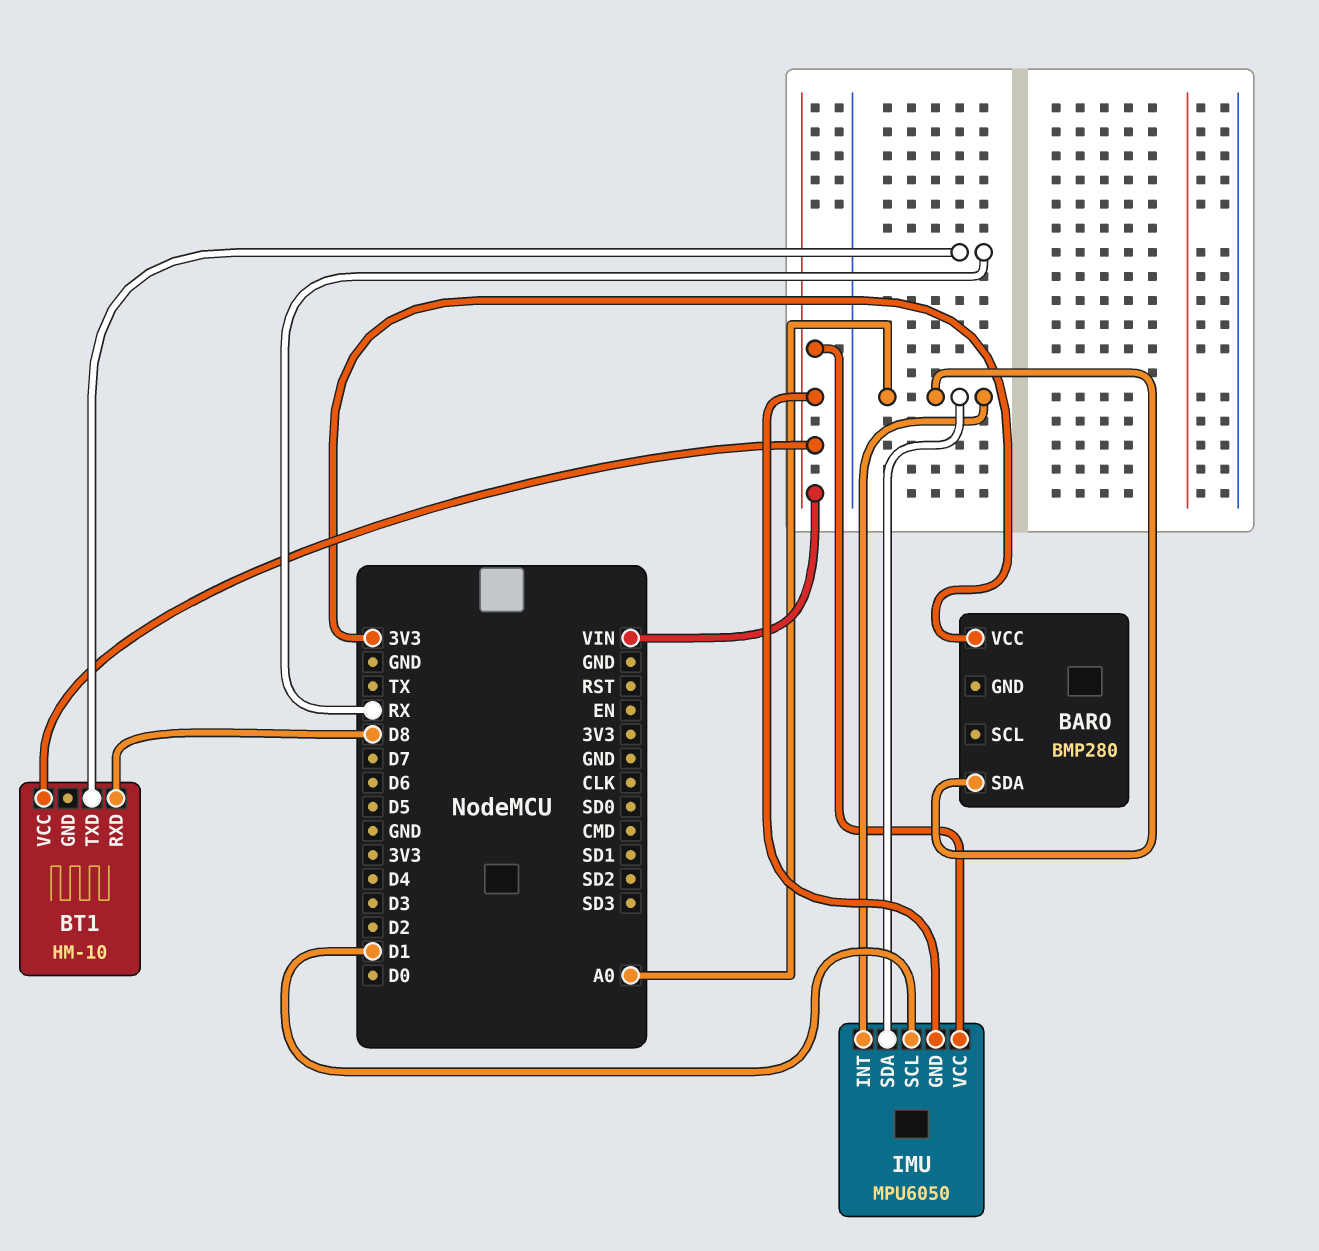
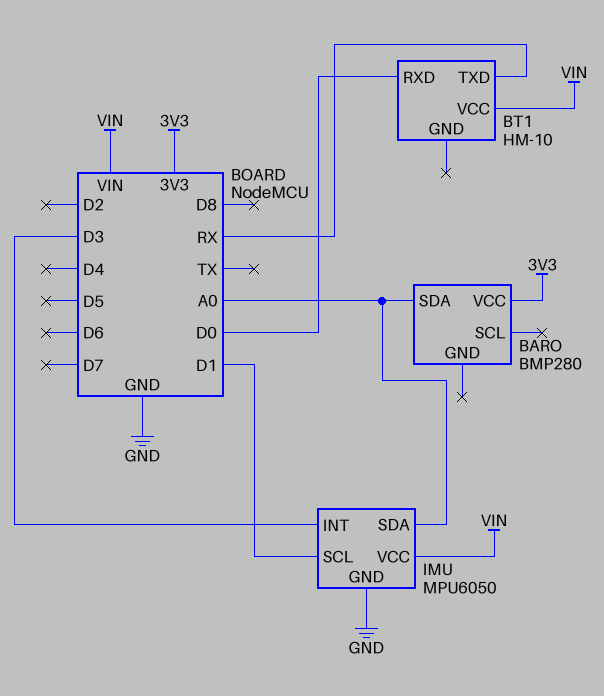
BT1 pin RXD: D8 -> D0
IMU pin GND: VIN -> GND
IMU pin INT: A0 -> D3

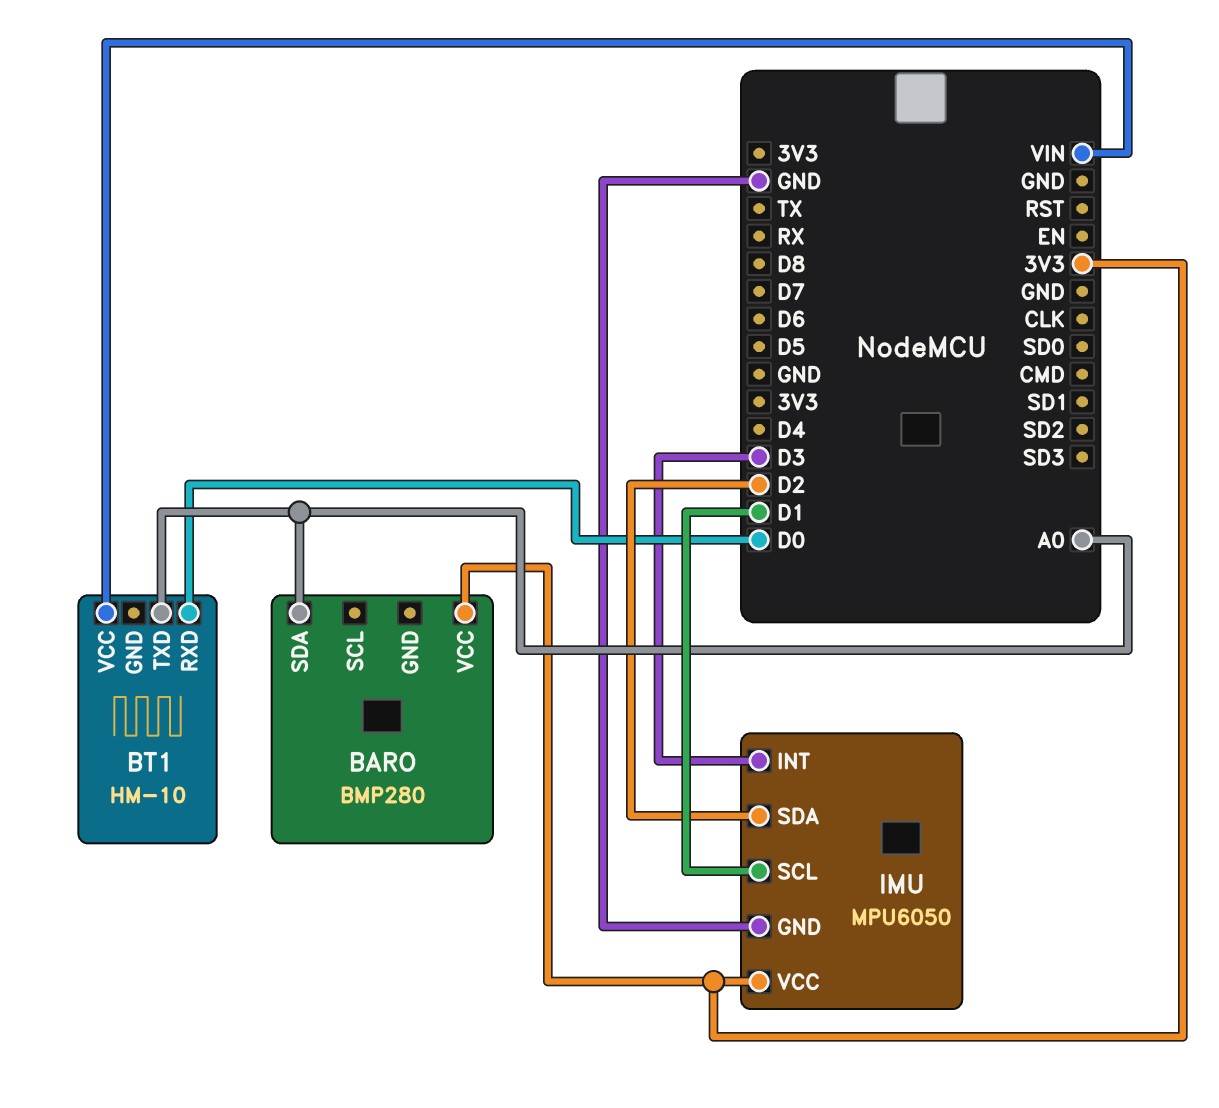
BT1 pin TXD: RX -> A0
IMU pin SDA: A0 -> D2
IMU pin VCC: VIN -> 3V3

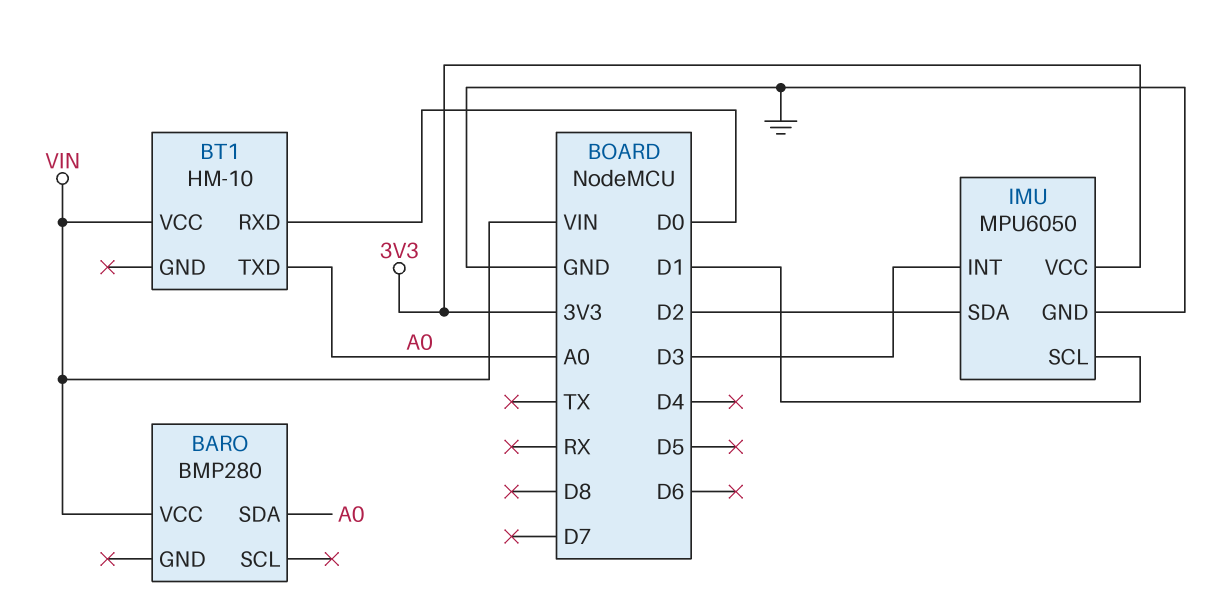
BARO pin VCC: 3V3 -> VIN

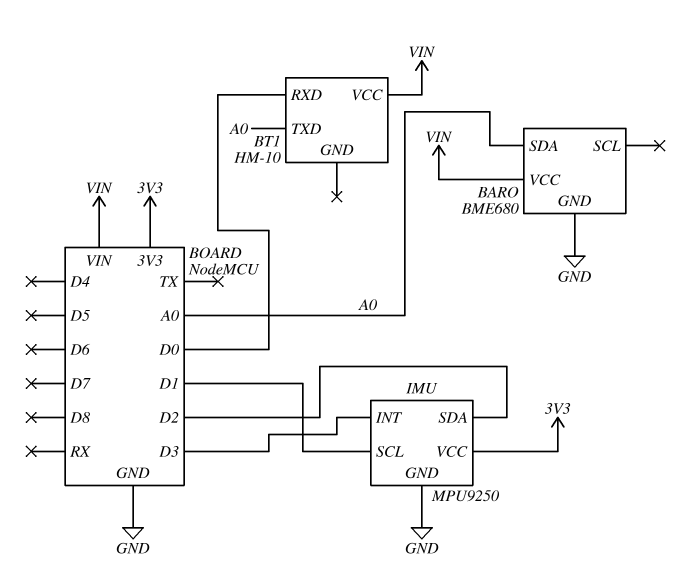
BARO: BMP280 -> BME680
BARO pin GND: none -> GND
IMU: MPU6050 -> MPU9250

